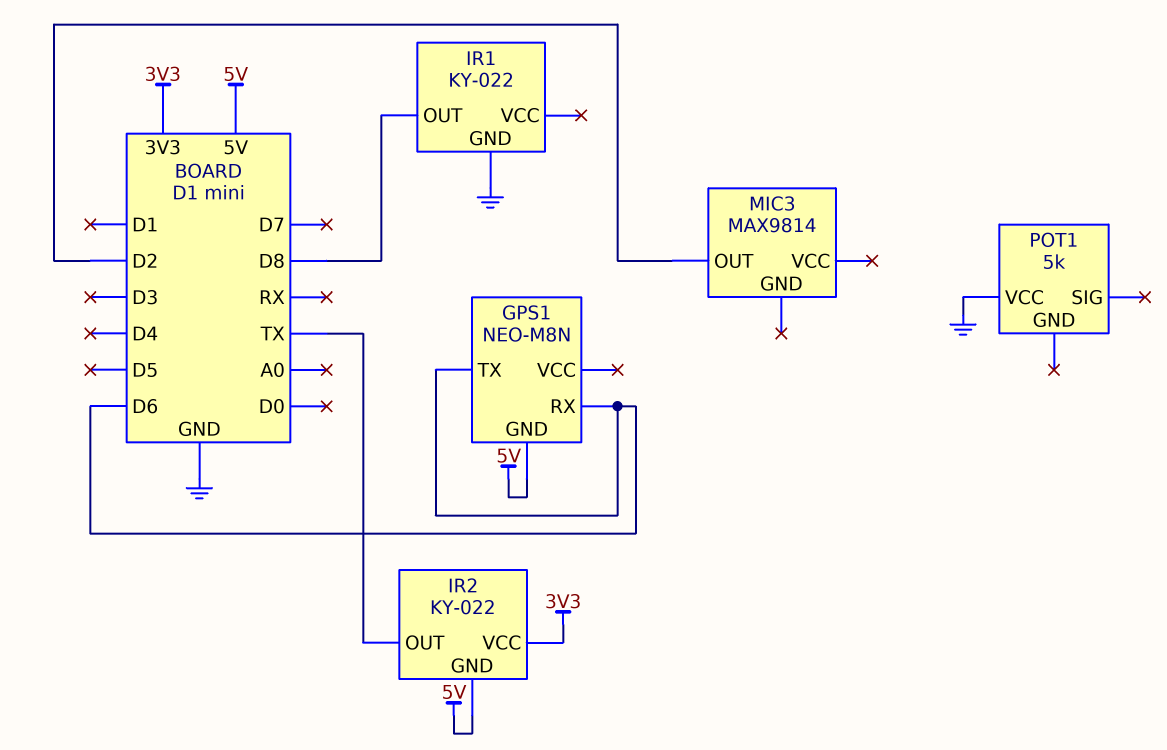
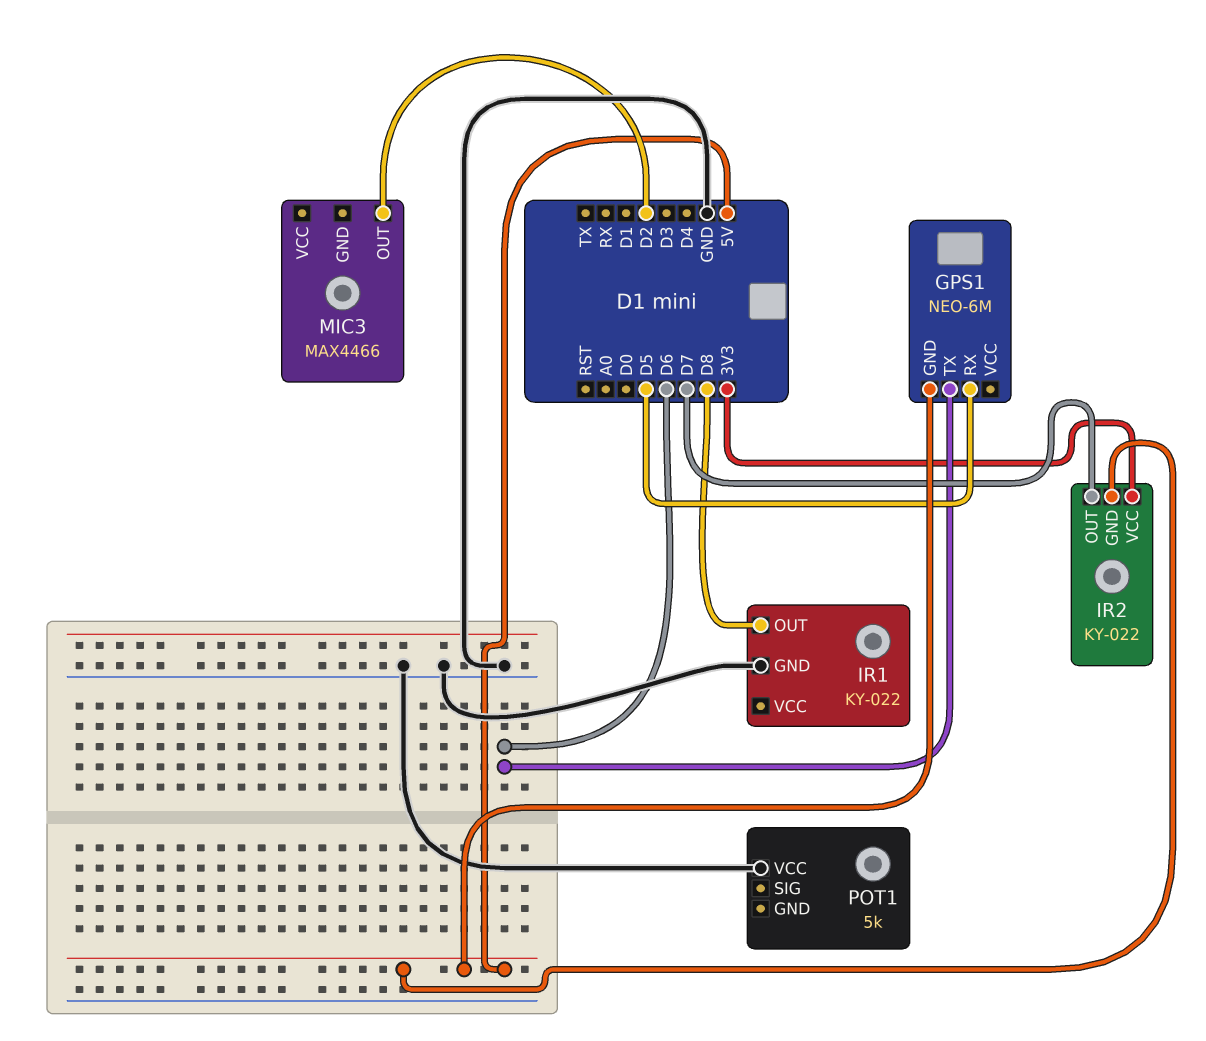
GPS1: NEO-M8N -> NEO-6M
GPS1 pin RX: D6 -> D5
IR2 pin OUT: TX -> D7
MIC3: MAX9814 -> MAX4466

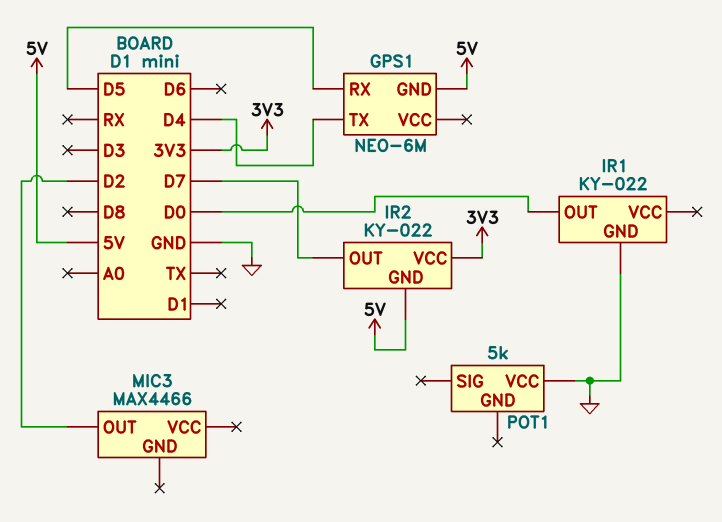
GPS1 pin TX: D6 -> D4
IR1 pin OUT: D8 -> D0

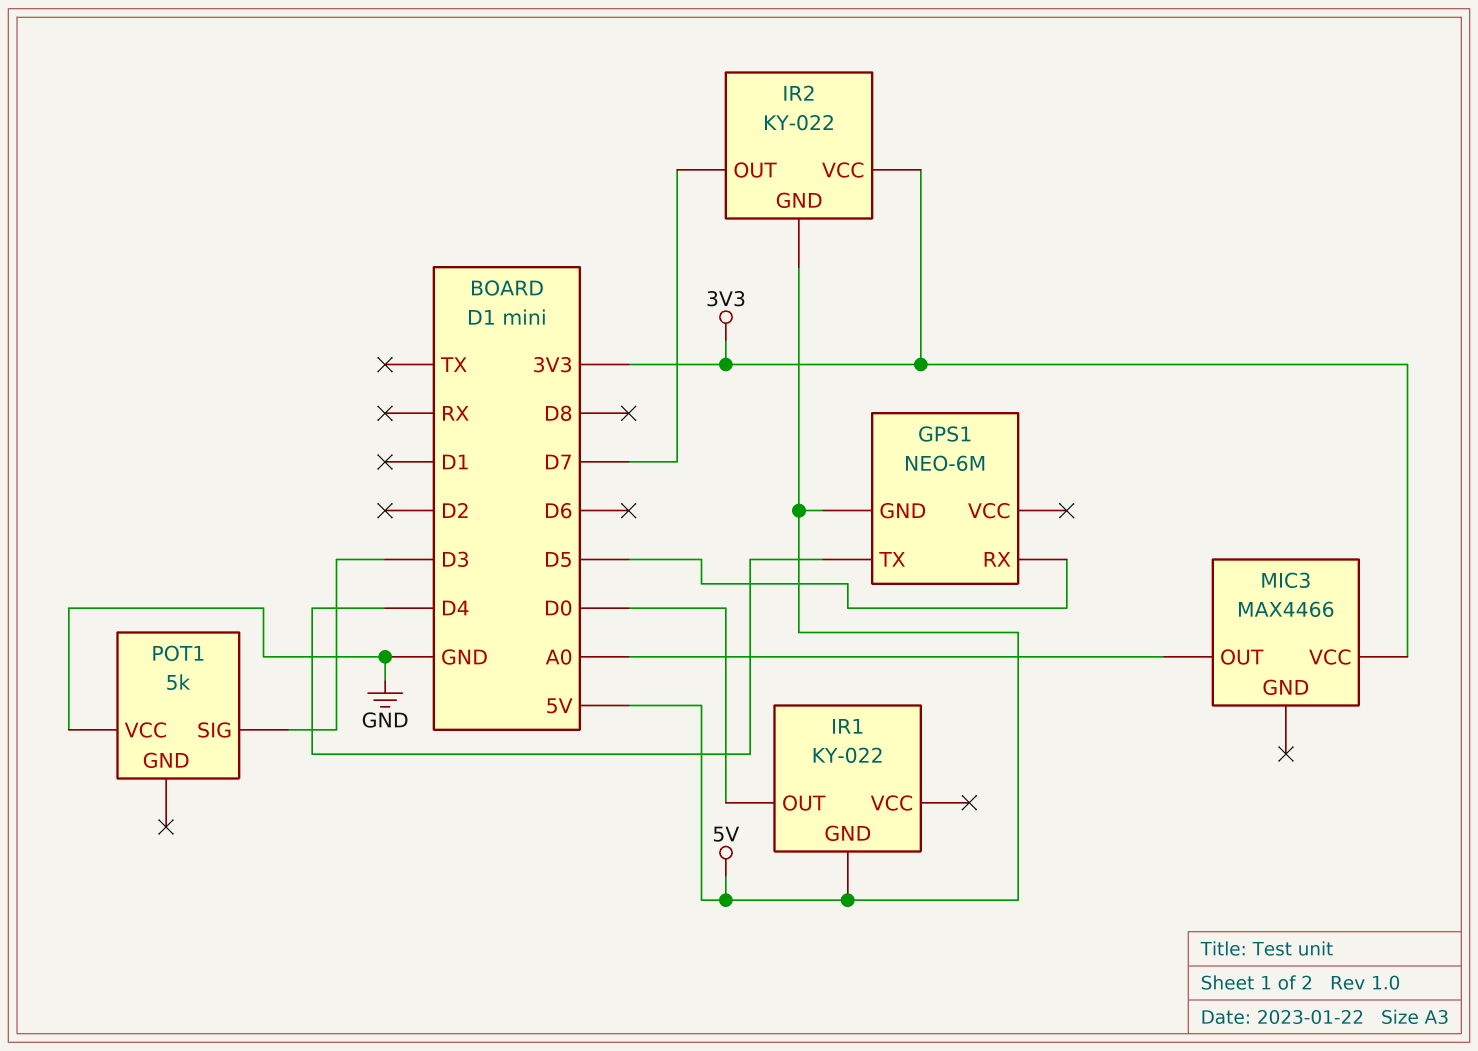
IR1 pin GND: GND -> 5V
MIC3 pin OUT: D2 -> A0
MIC3 pin VCC: none -> 3V3
POT1 pin SIG: none -> D3

